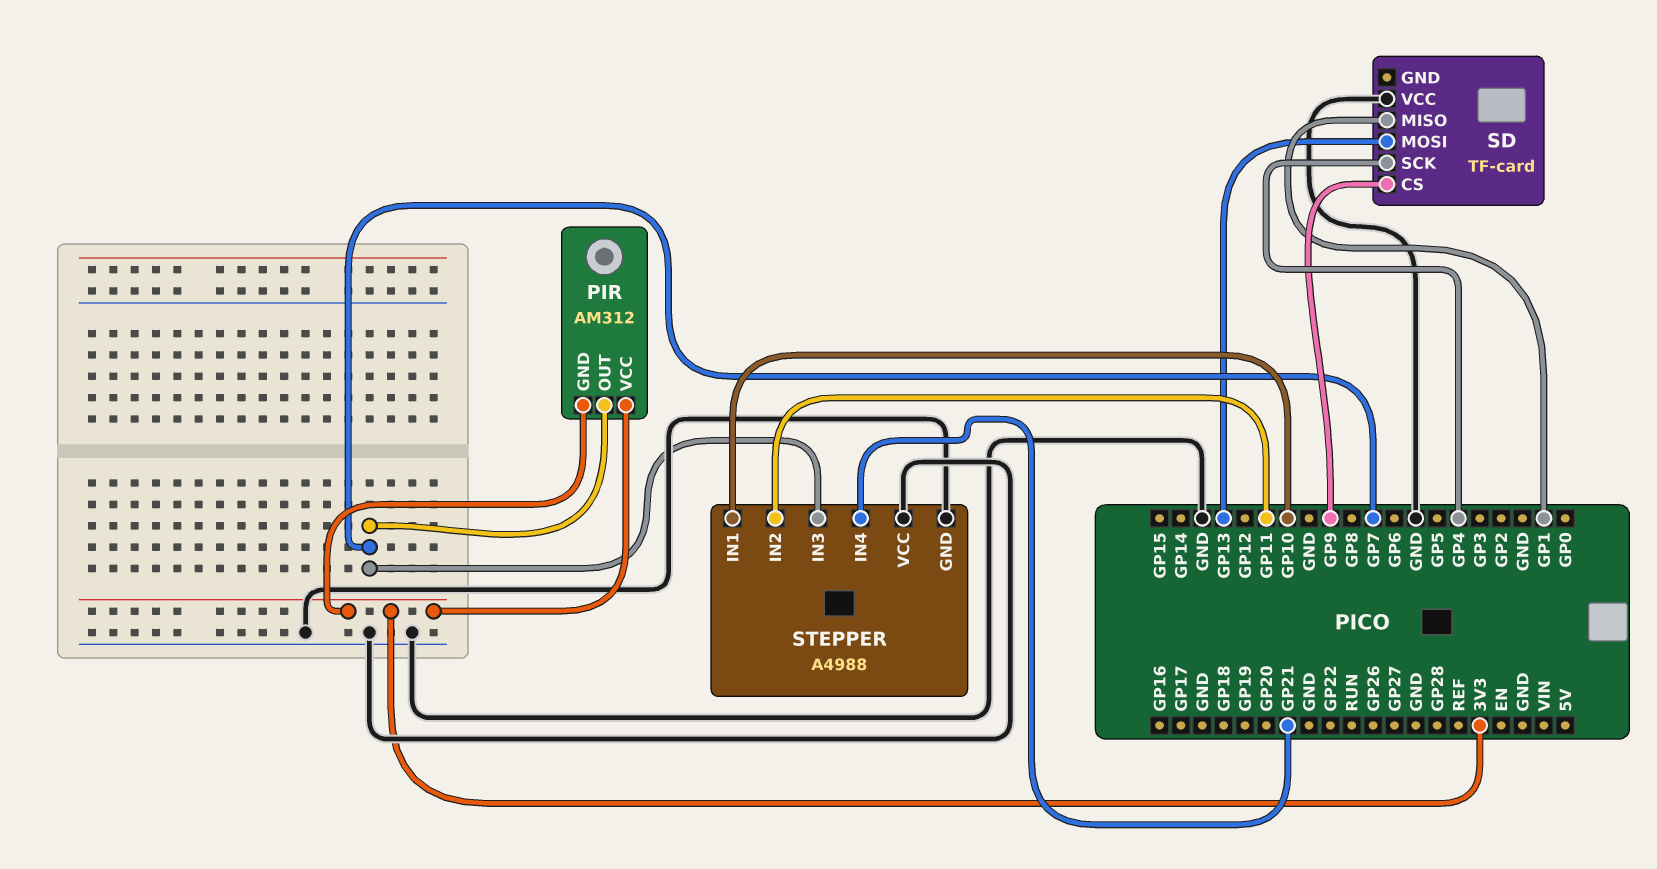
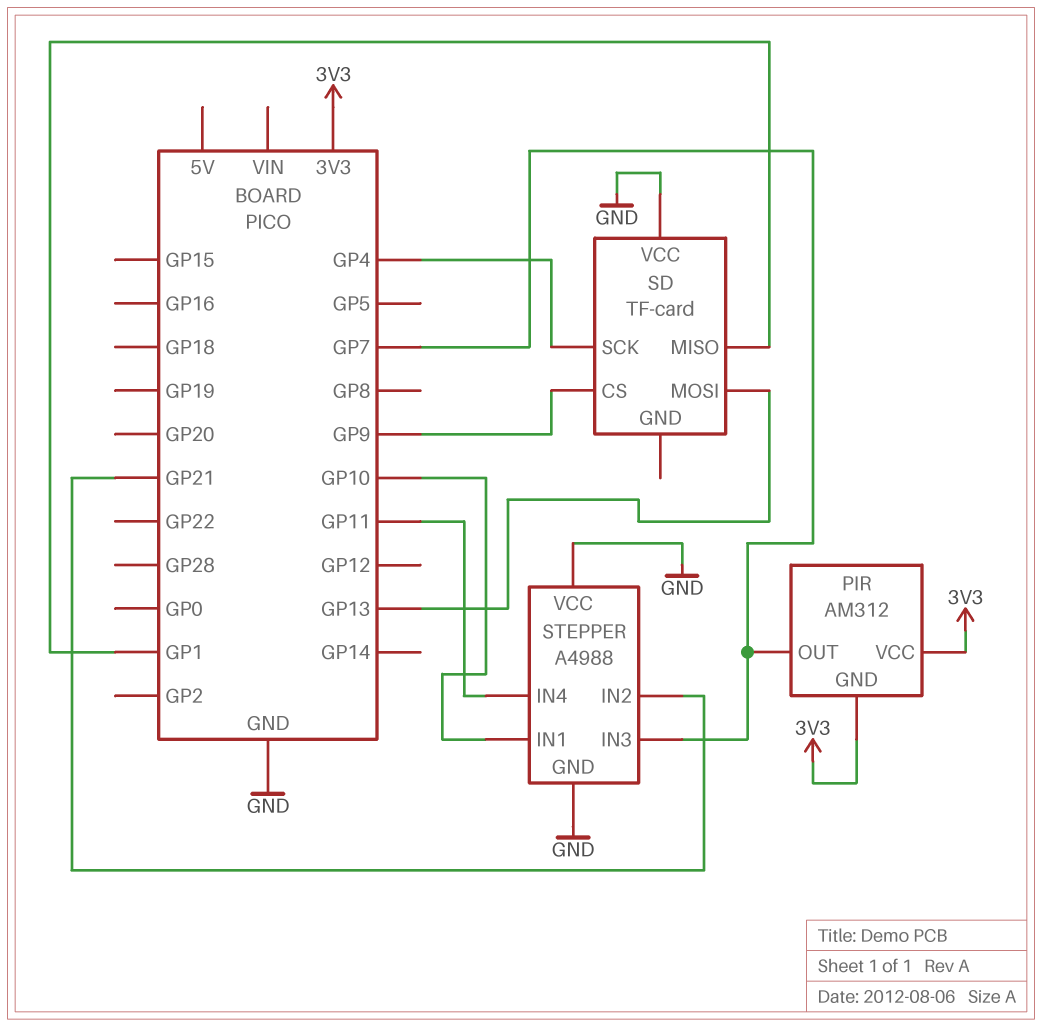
STEPPER pin IN2: GP11 -> GP21
STEPPER pin IN4: GP21 -> GP11

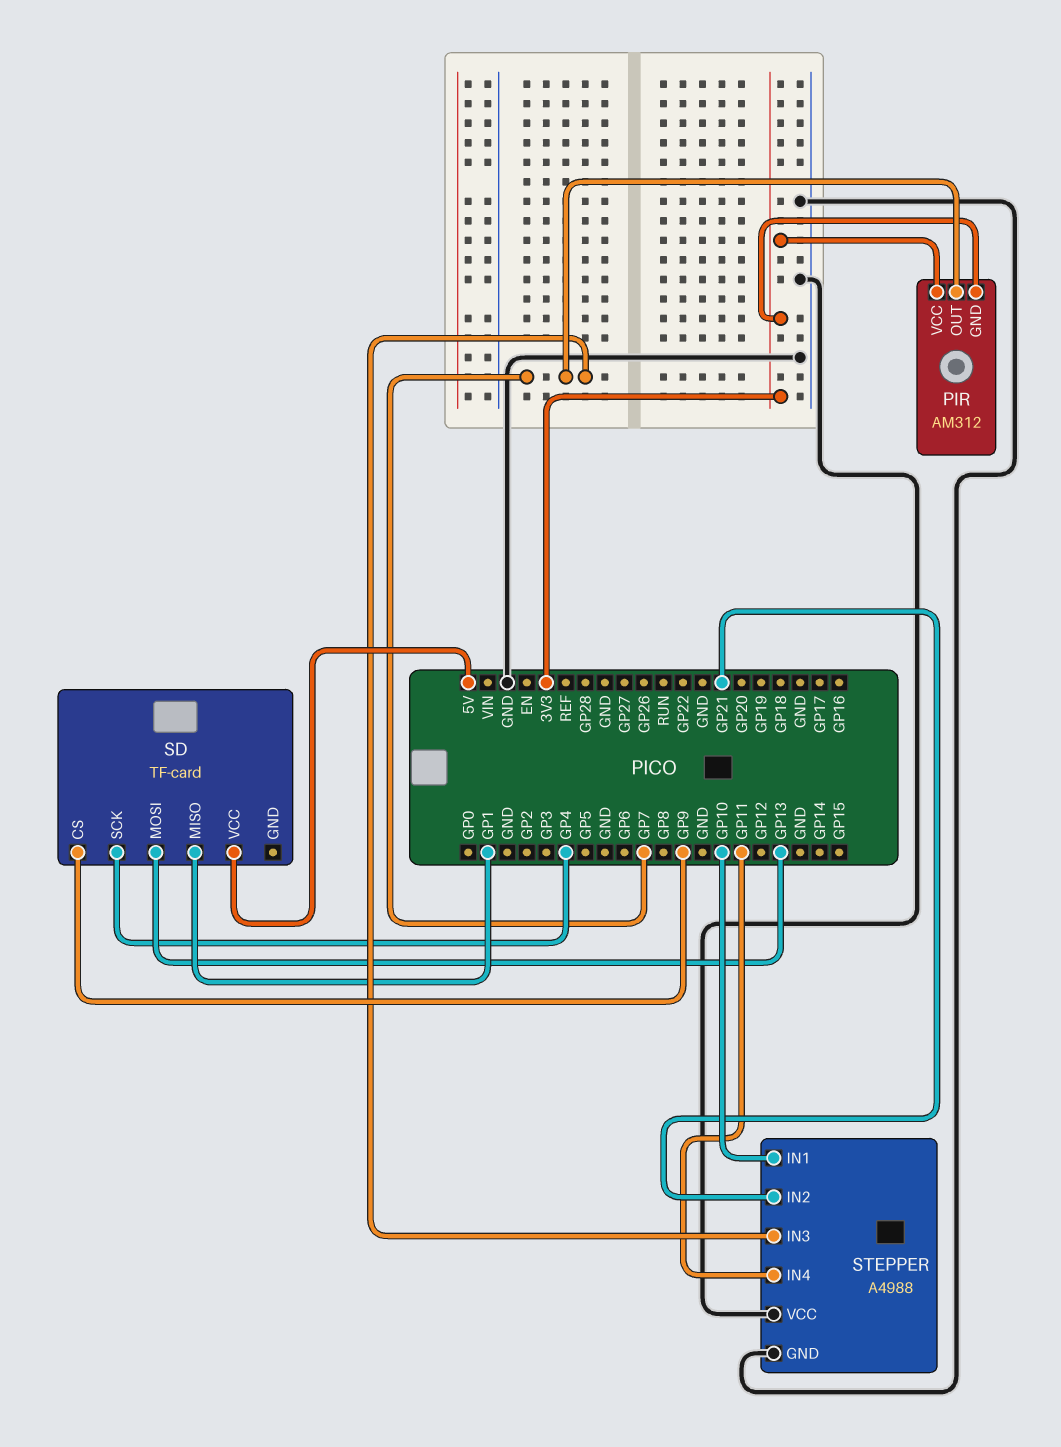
SD pin VCC: GND -> 5V

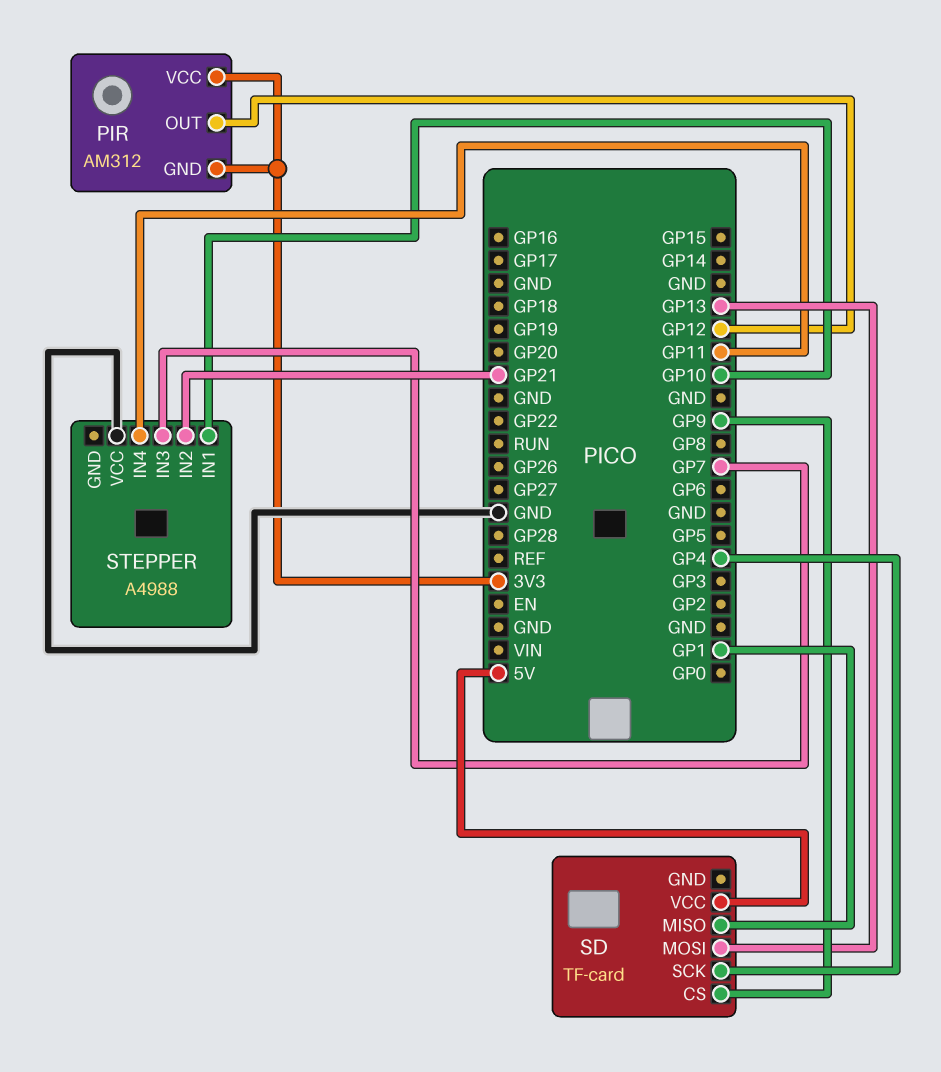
PIR pin OUT: GP7 -> GP12
STEPPER pin GND: GND -> none

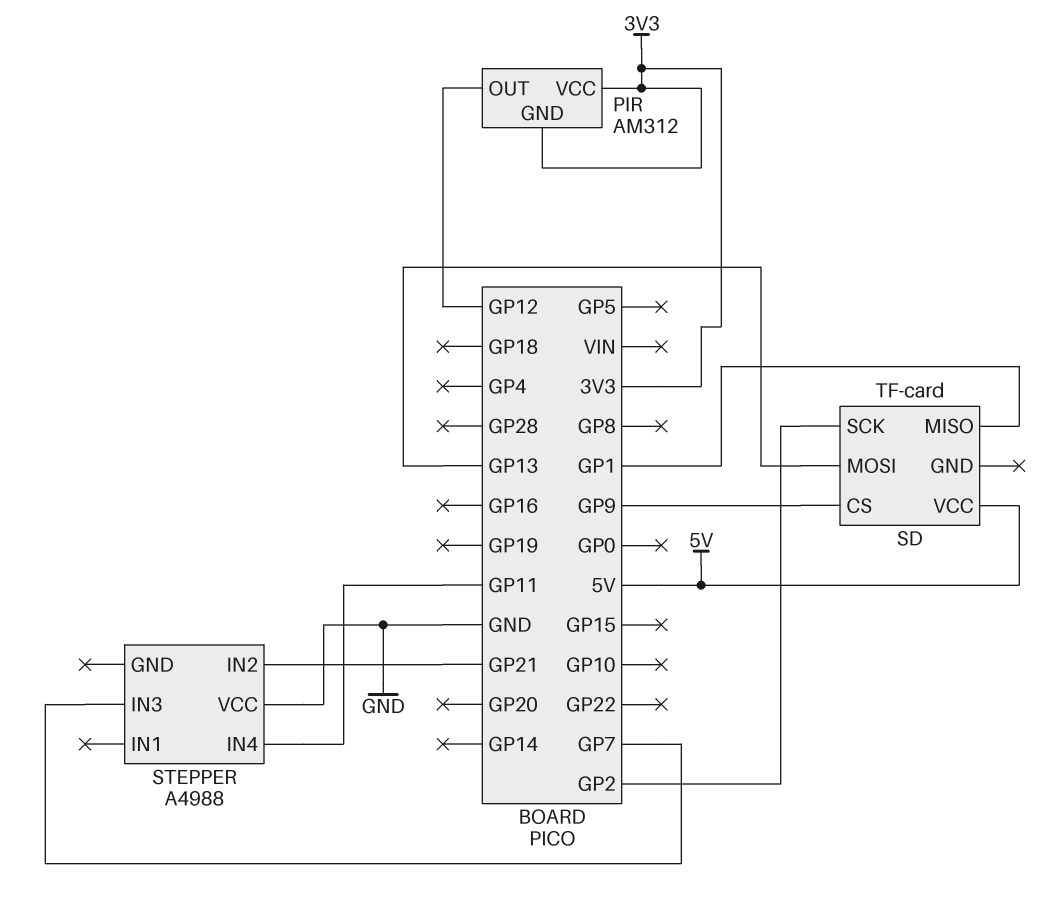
SD pin SCK: GP4 -> GP2
STEPPER pin IN1: GP10 -> none

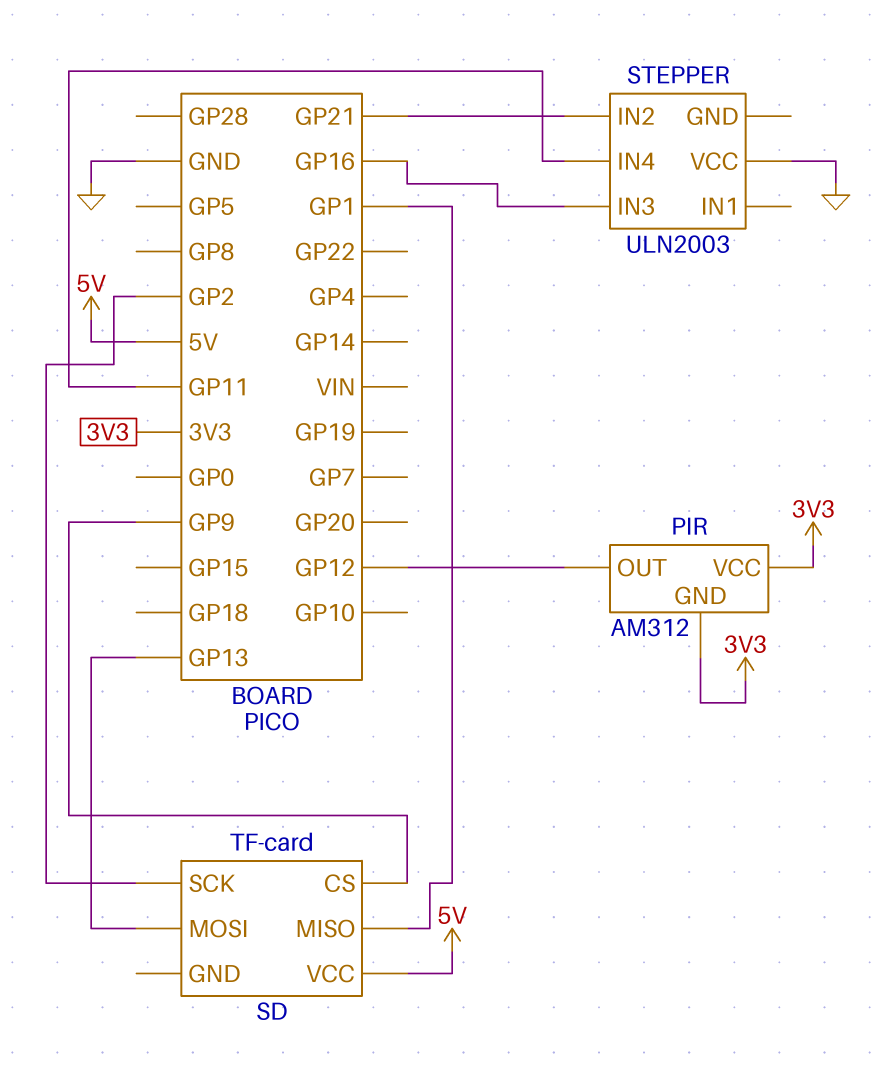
STEPPER: A4988 -> ULN2003
STEPPER pin IN3: GP7 -> GP16

